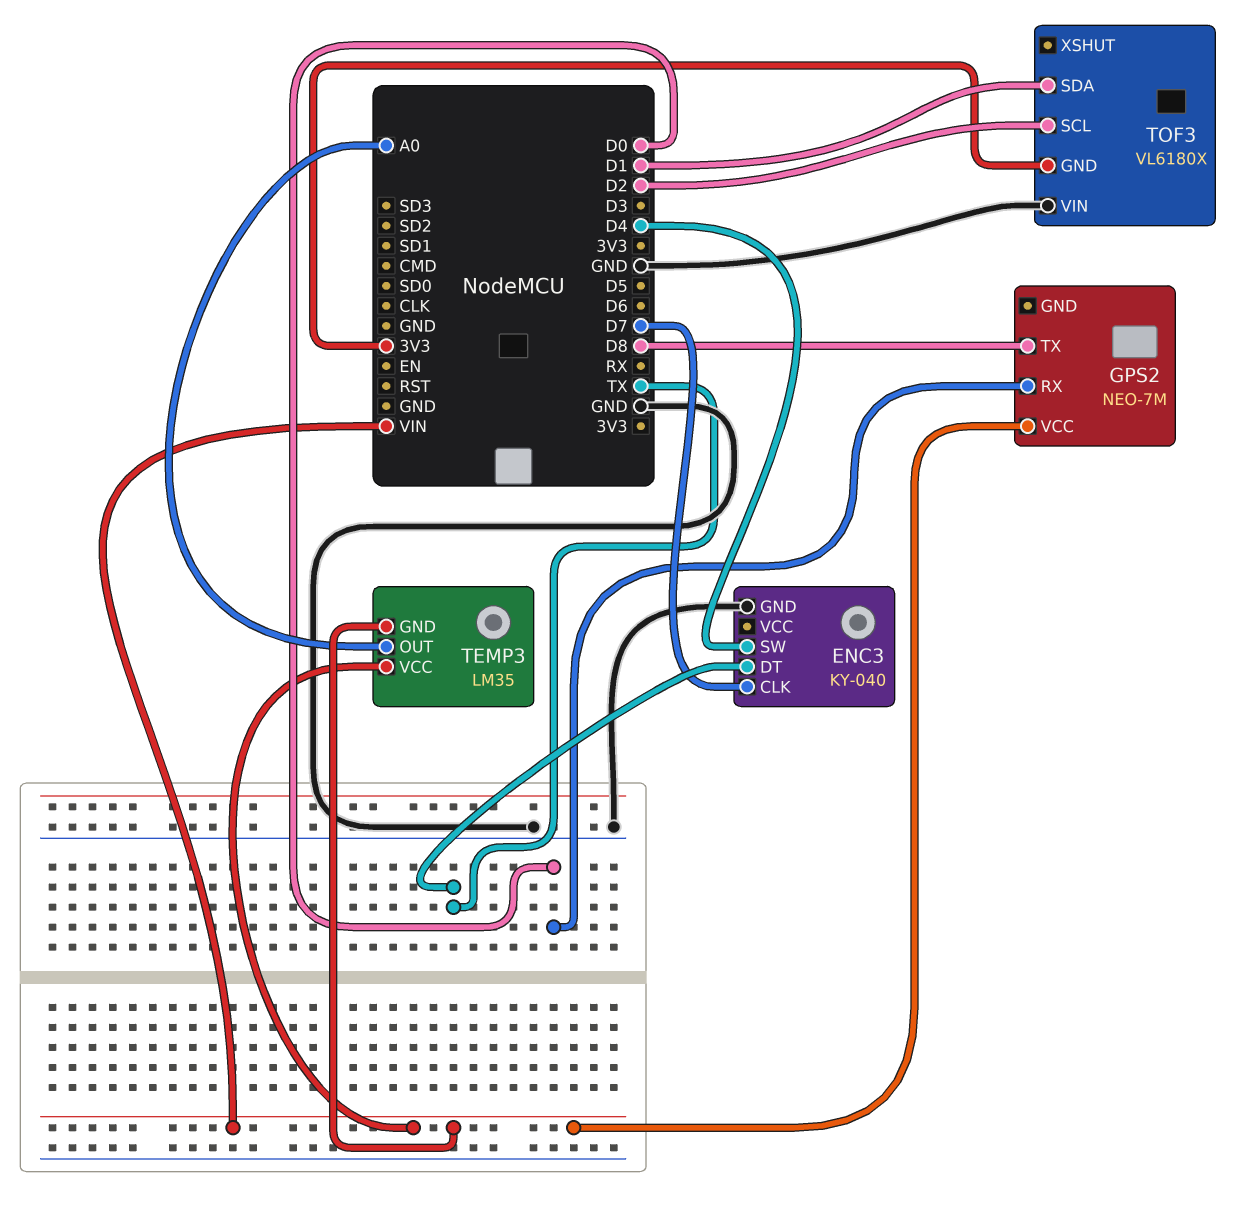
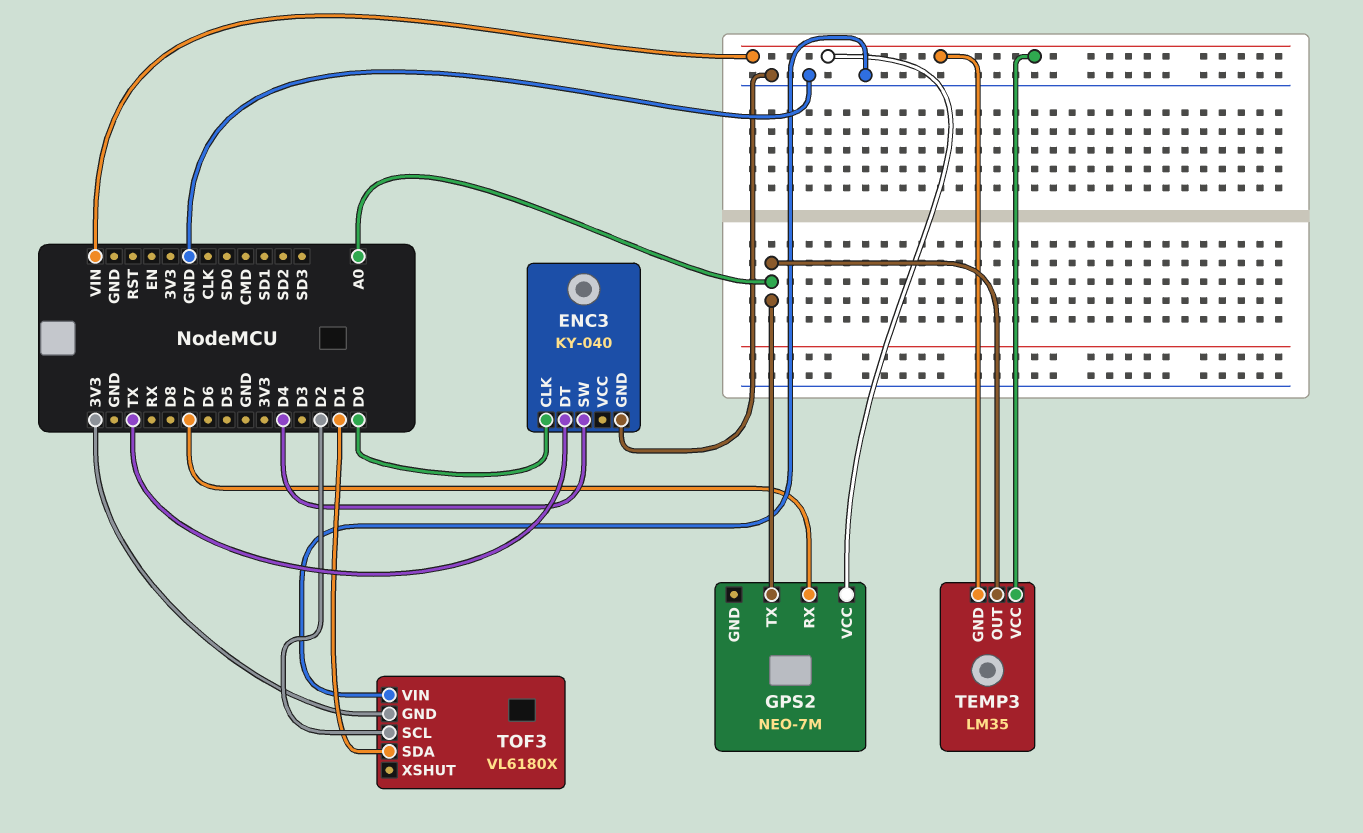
ENC3 pin CLK: D7 -> D0
GPS2 pin RX: D0 -> D7
GPS2 pin TX: D8 -> A0

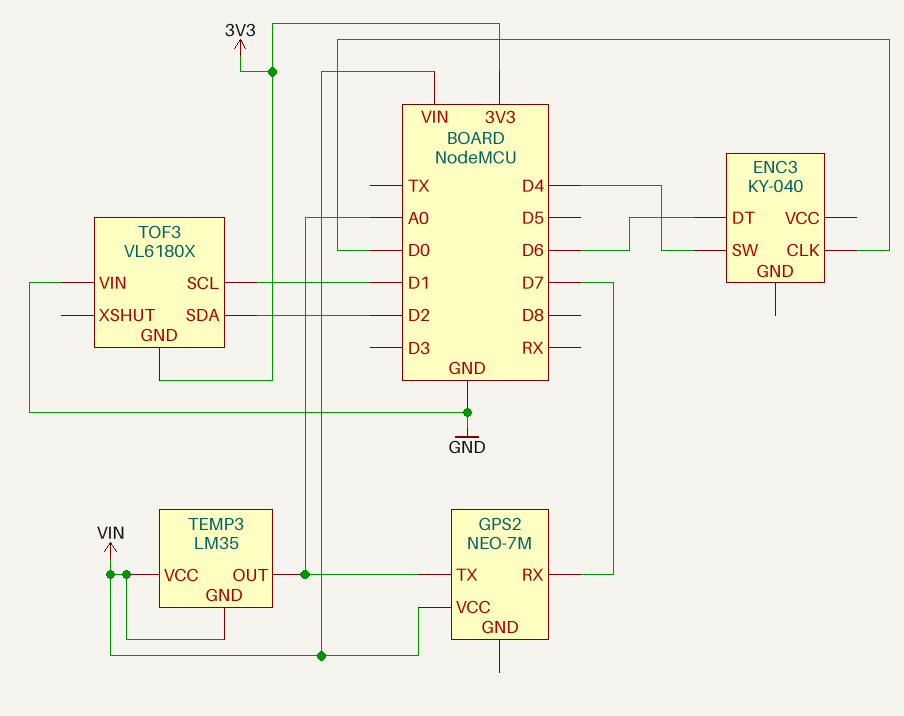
ENC3 pin DT: TX -> D6
ENC3 pin GND: GND -> none
TOF3 pin SCL: D2 -> D1
TOF3 pin SDA: D1 -> D2

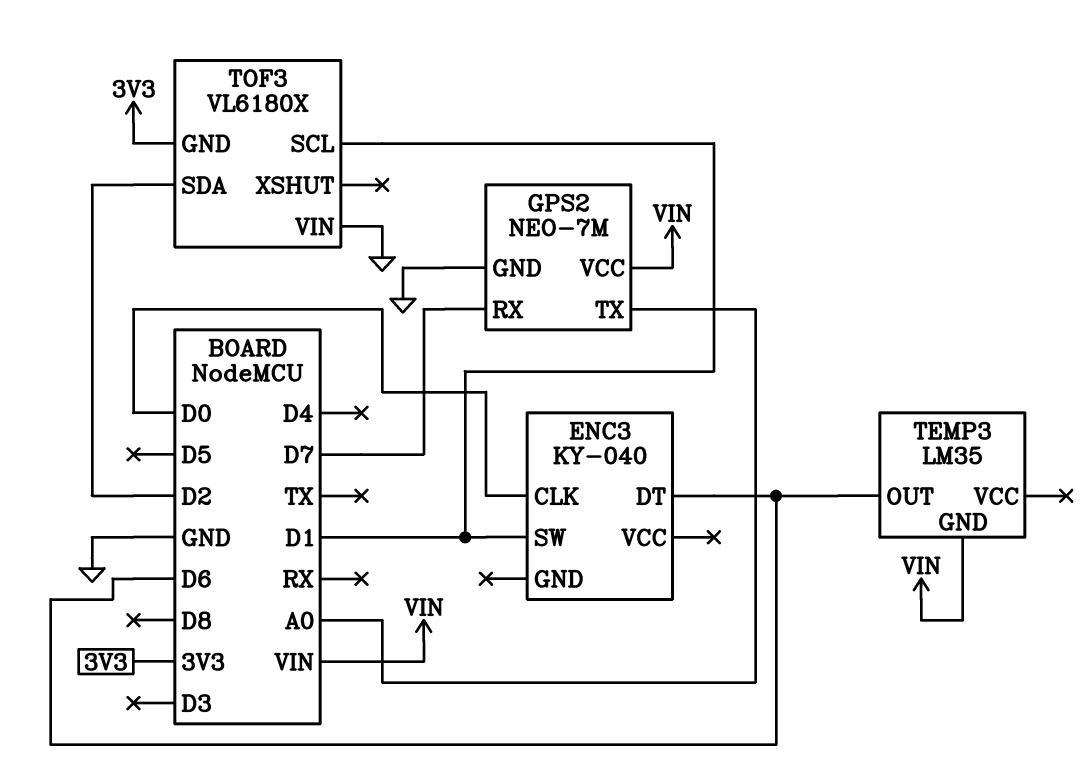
ENC3 pin SW: D4 -> D1
GPS2 pin GND: none -> GND
TEMP3 pin OUT: A0 -> D6
TEMP3 pin VCC: VIN -> none

